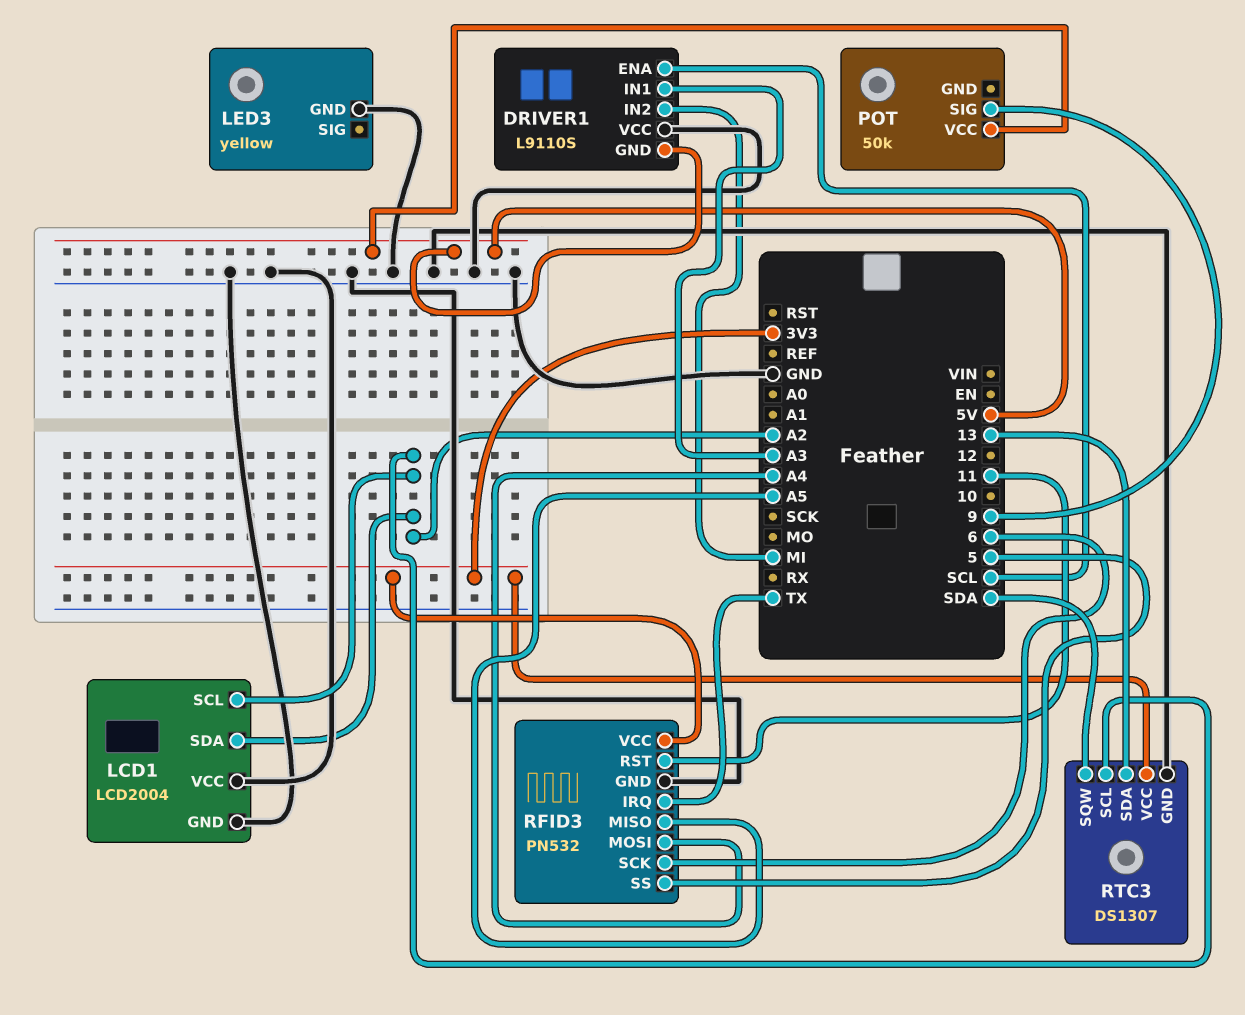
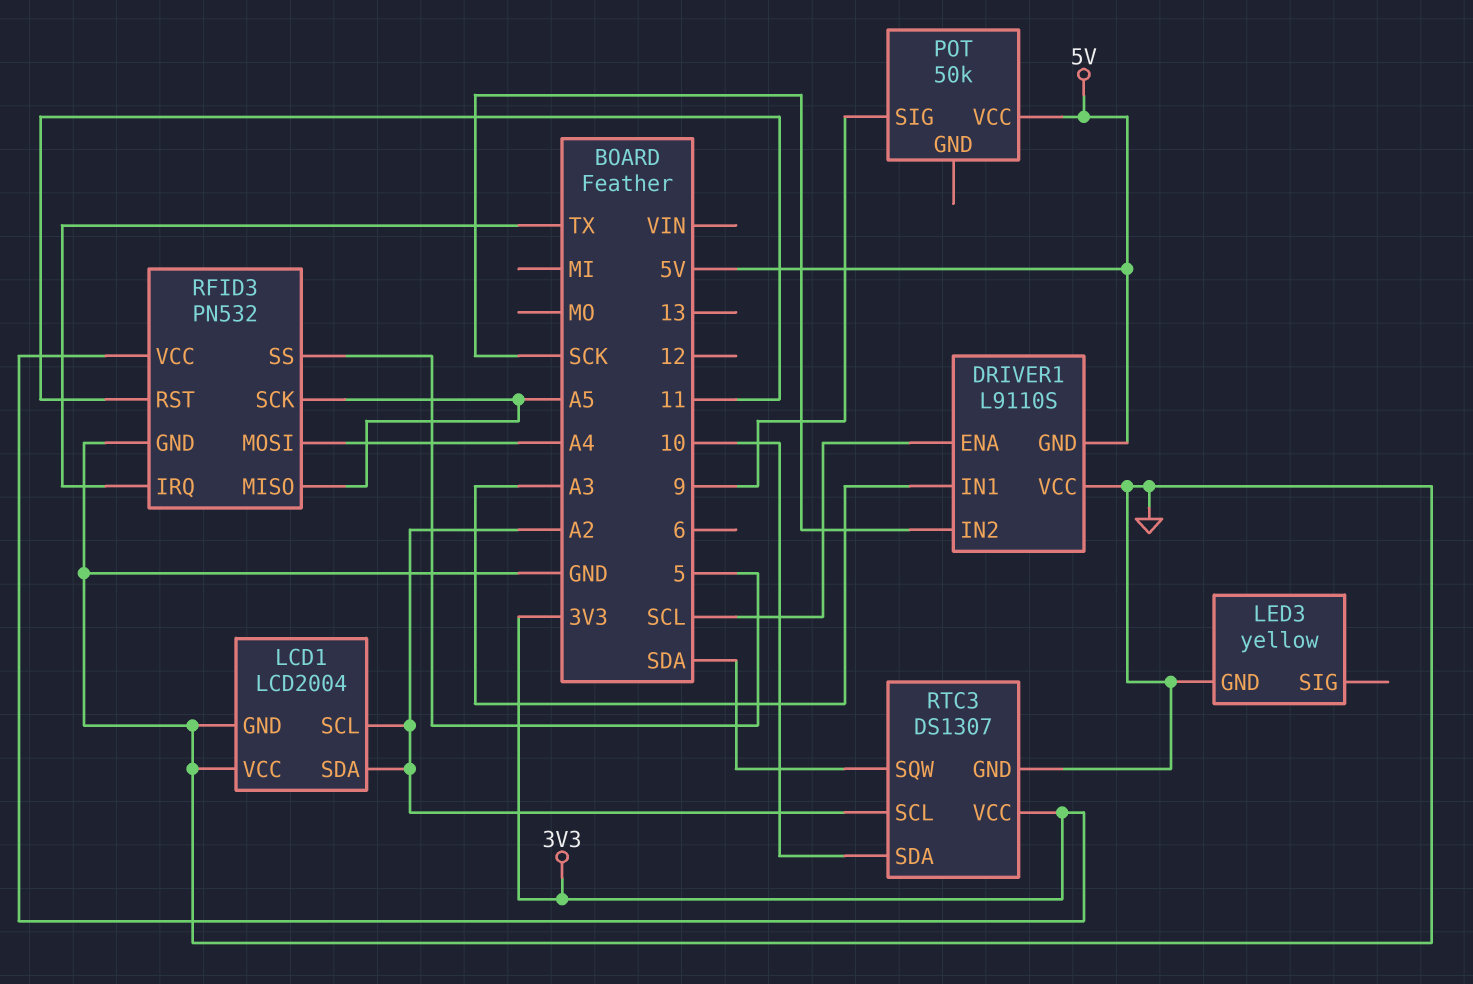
DRIVER1 pin IN2: MI -> SCK
RFID3 pin SCK: 6 -> A5
RTC3 pin SDA: 13 -> 10

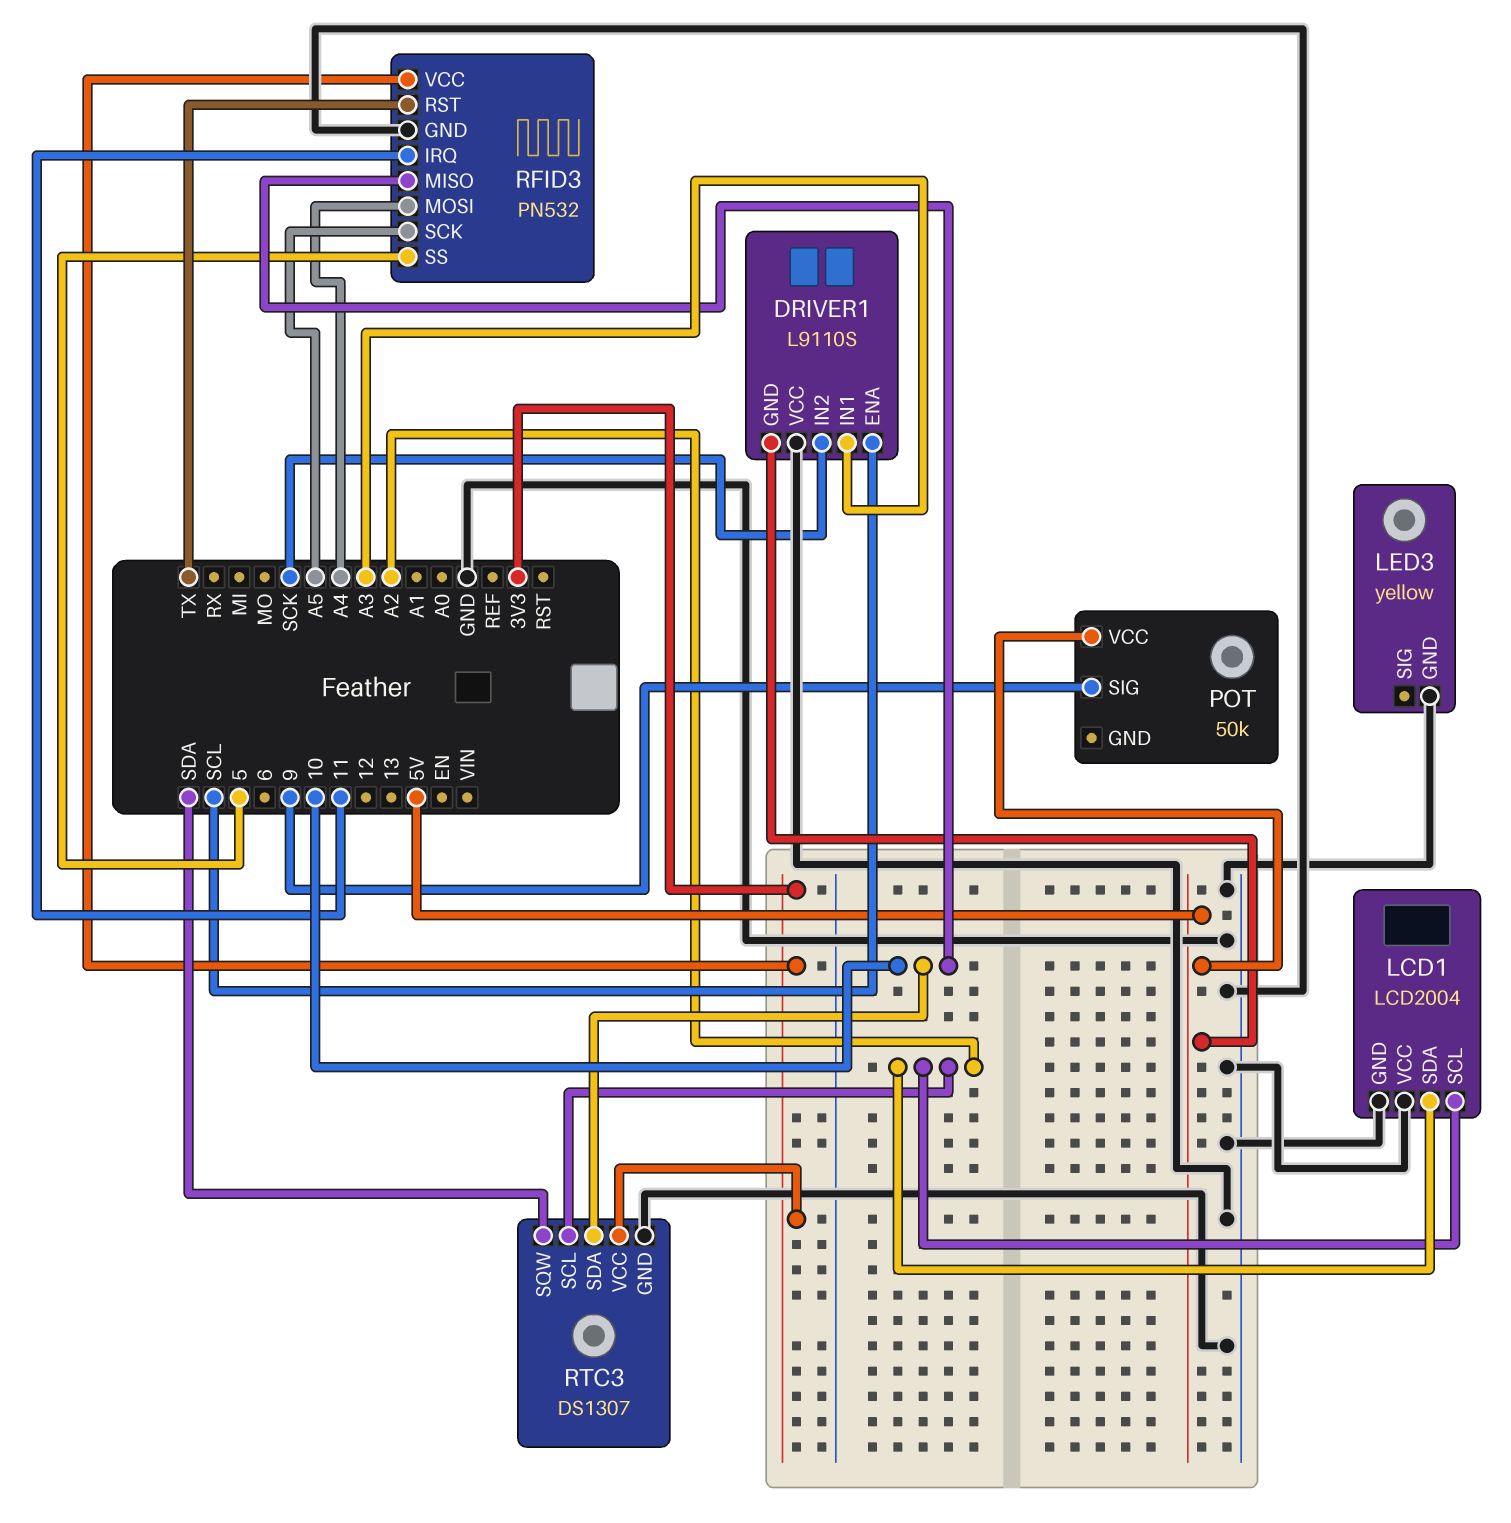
RFID3 pin IRQ: TX -> 11
RFID3 pin MISO: A5 -> 10
RFID3 pin RST: 11 -> TX

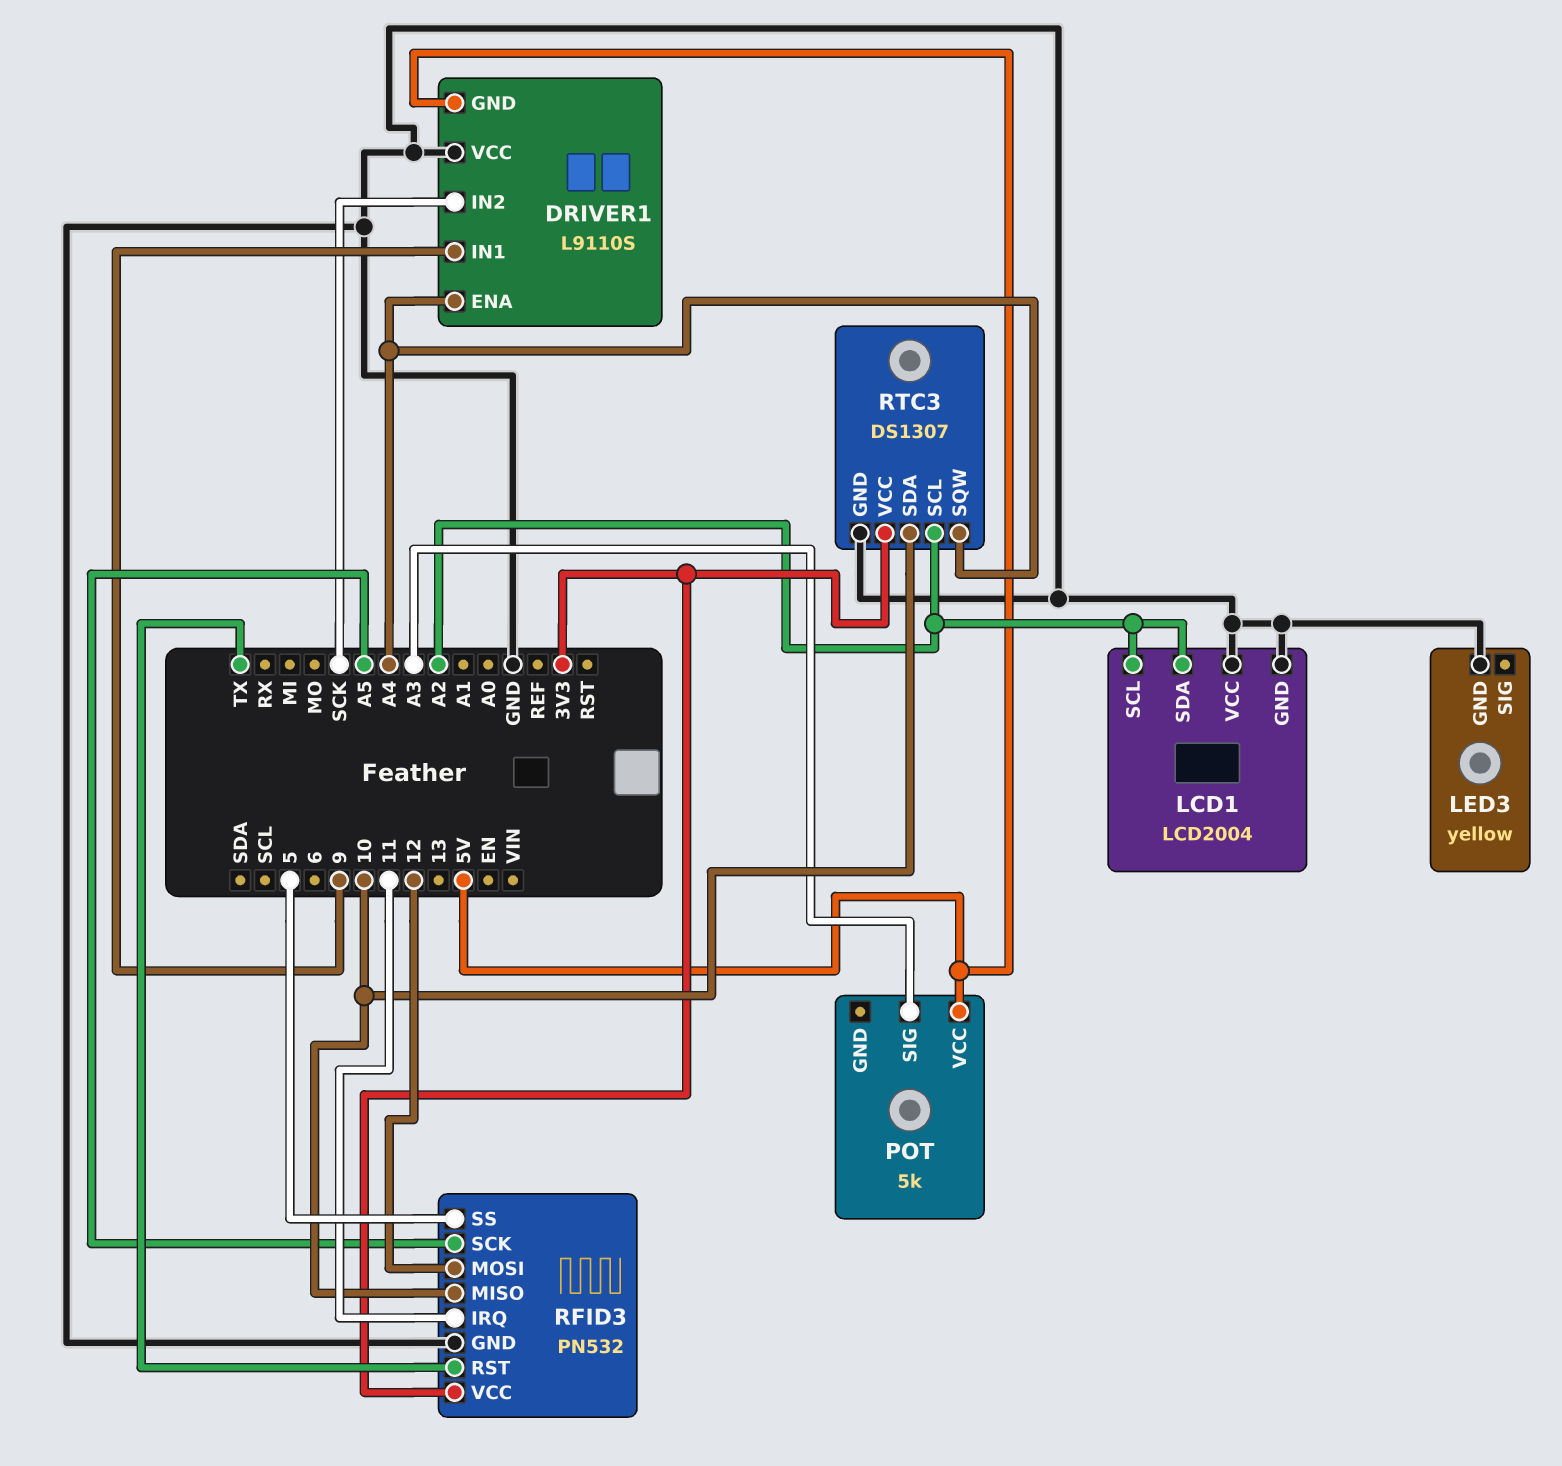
DRIVER1 pin ENA: SCL -> A4
DRIVER1 pin IN1: A3 -> 9
POT: 50k -> 5k
POT pin SIG: 9 -> A3
RFID3 pin MOSI: A4 -> 12
RTC3 pin SQW: SDA -> A4

